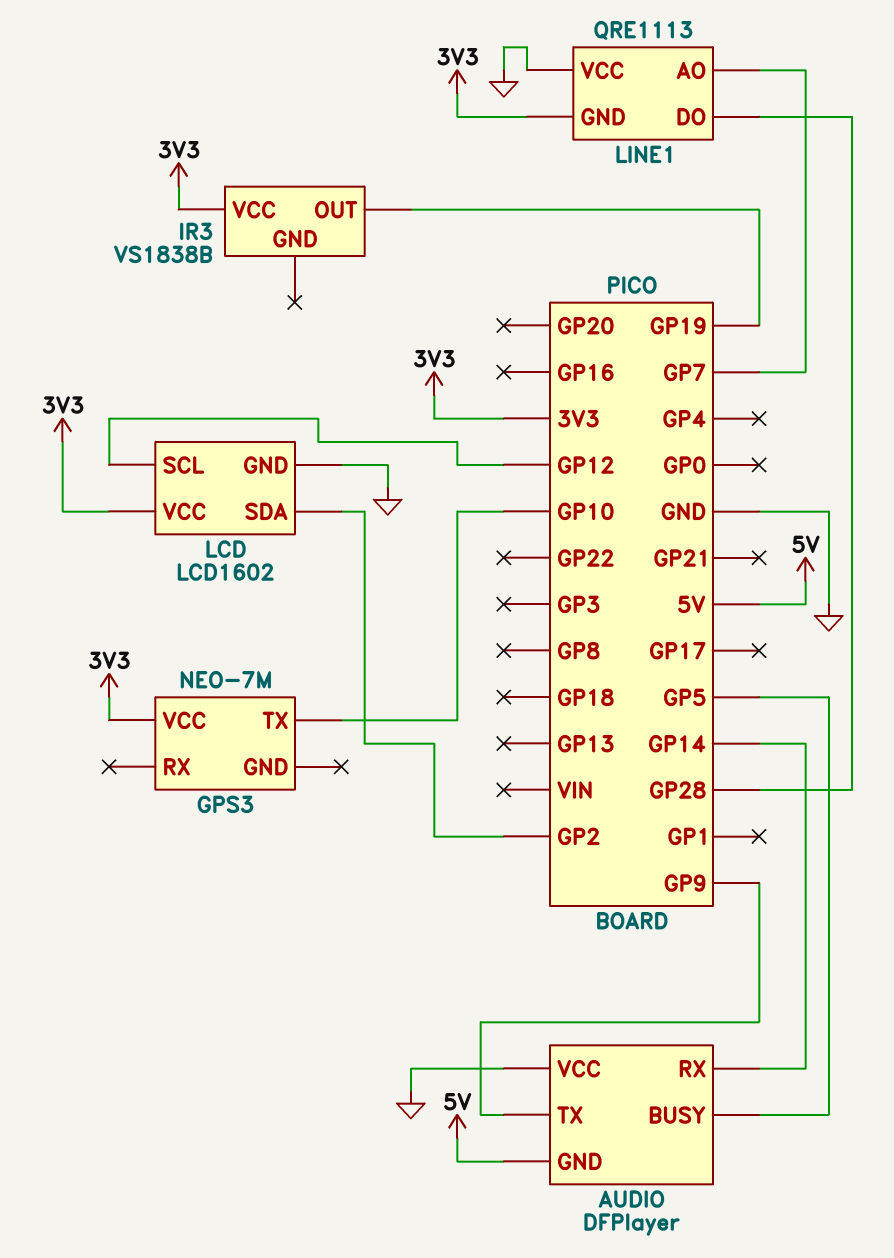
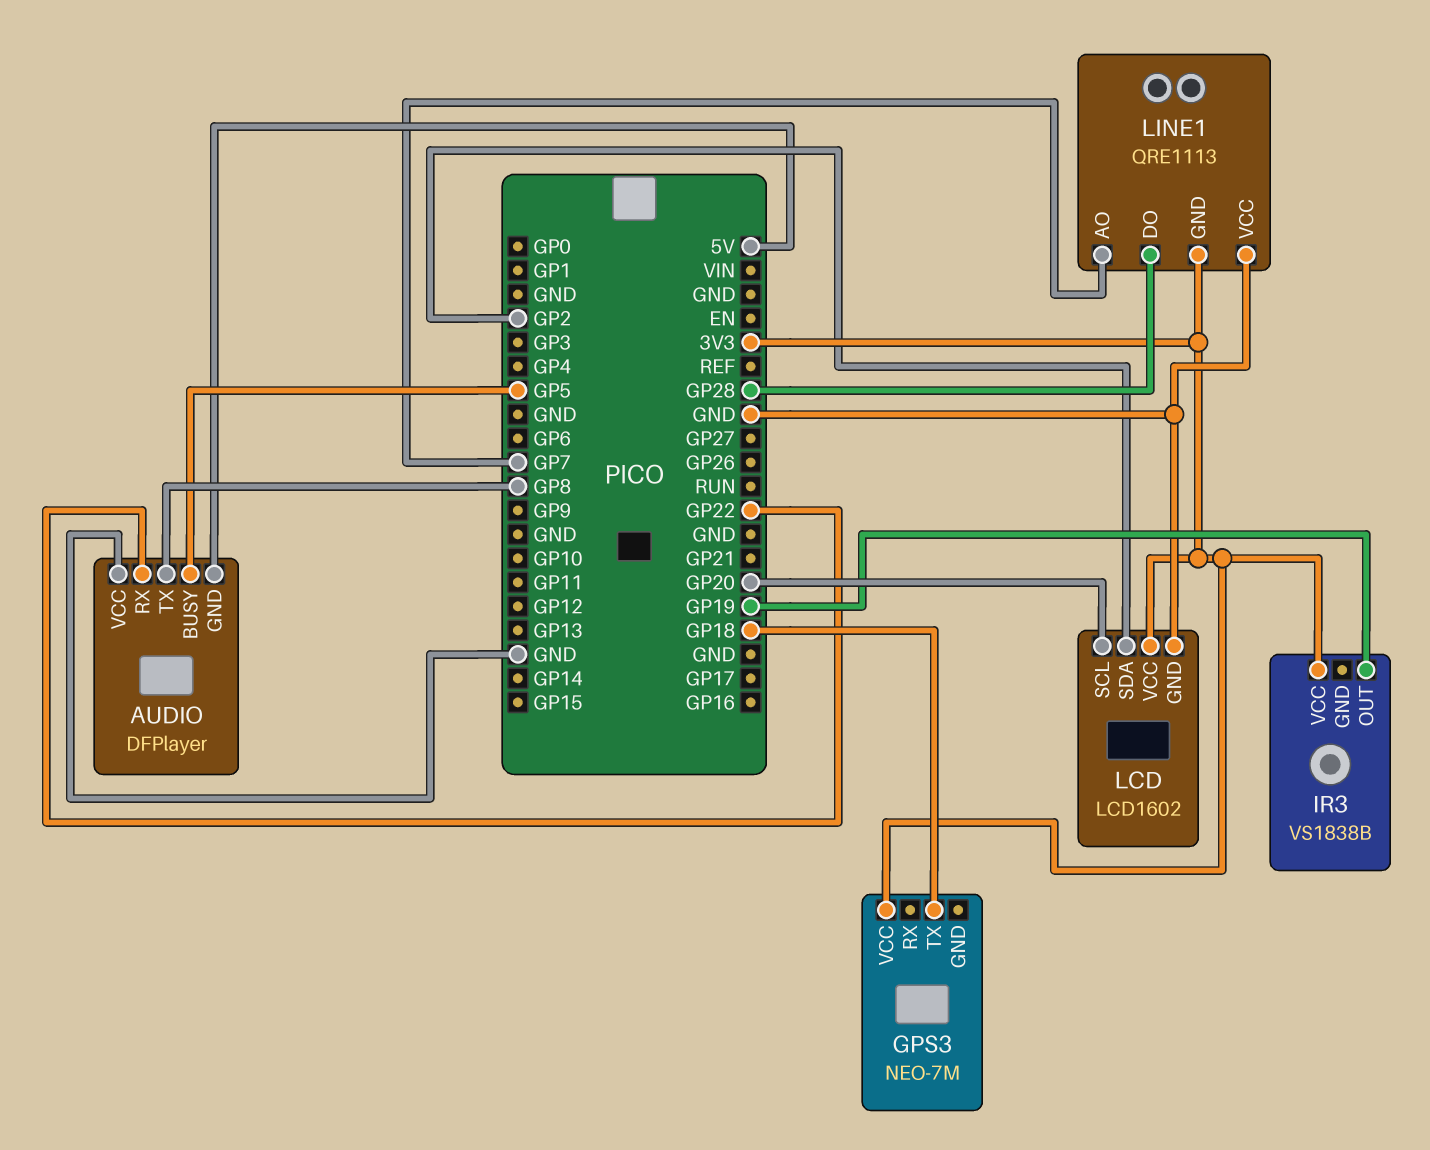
AUDIO pin RX: GP14 -> GP22
AUDIO pin TX: GP9 -> GP8
GPS3 pin TX: GP10 -> GP18
LCD pin SCL: GP12 -> GP20

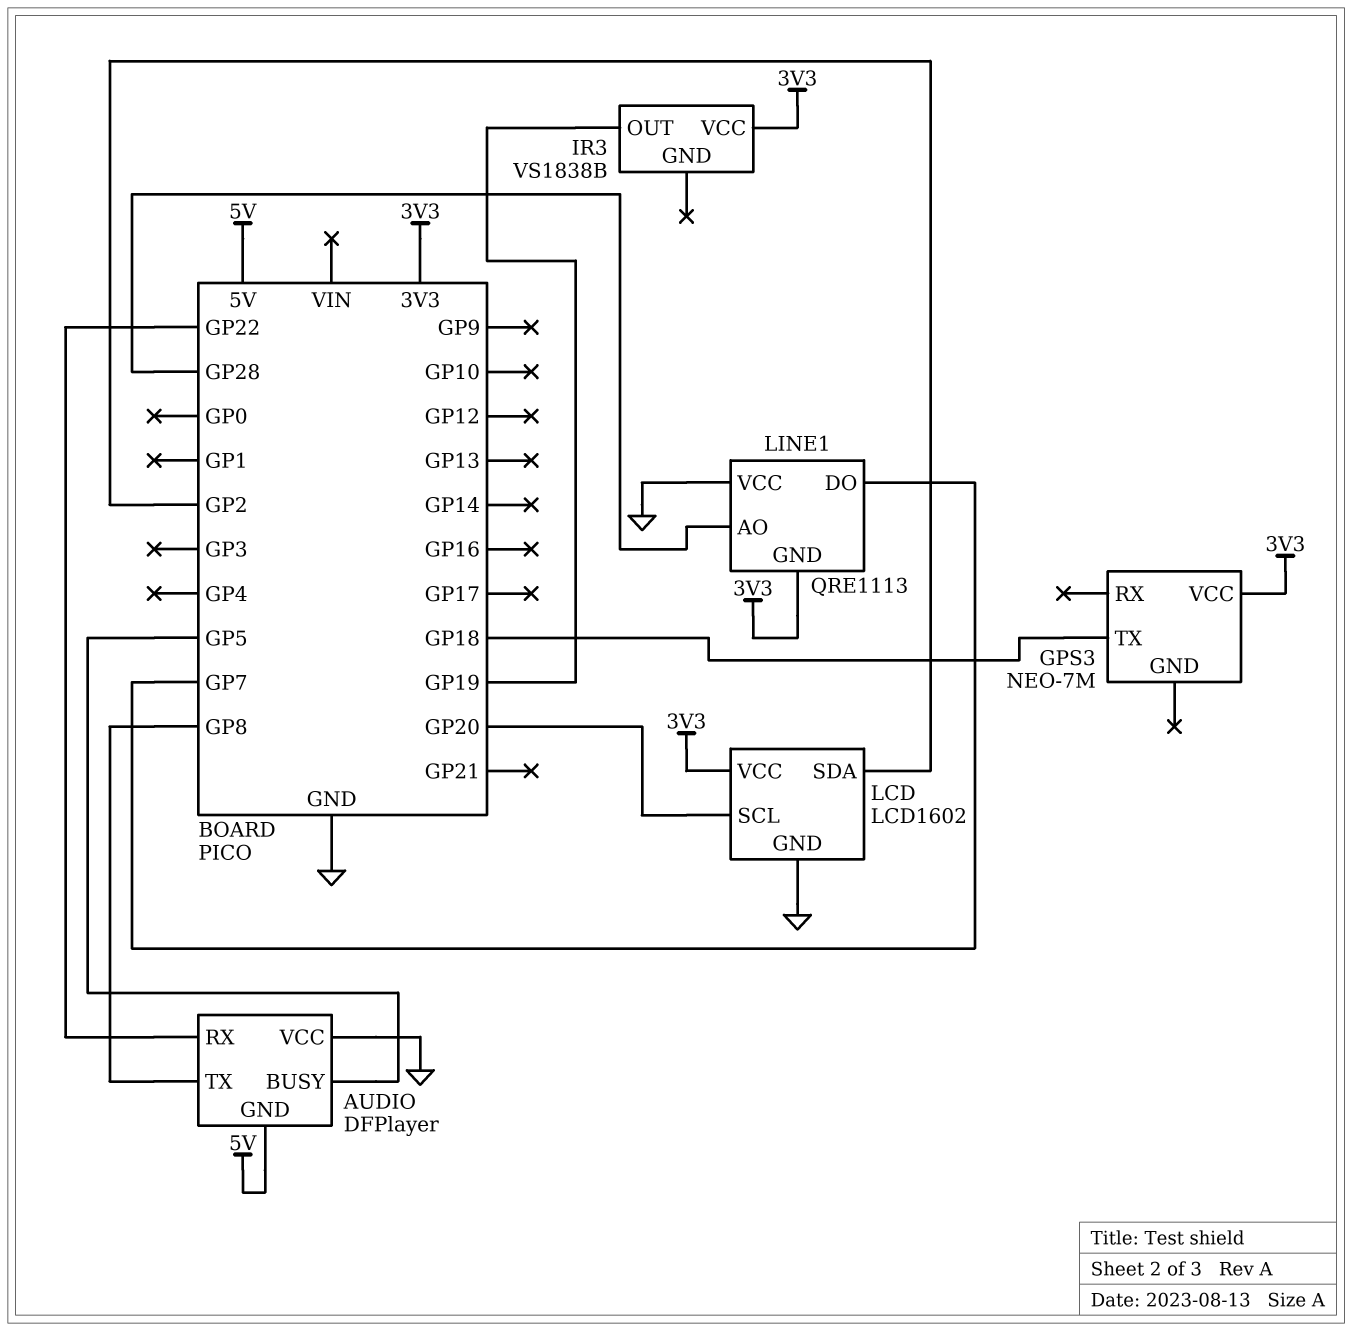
LINE1 pin AO: GP7 -> GP28
LINE1 pin DO: GP28 -> GP7

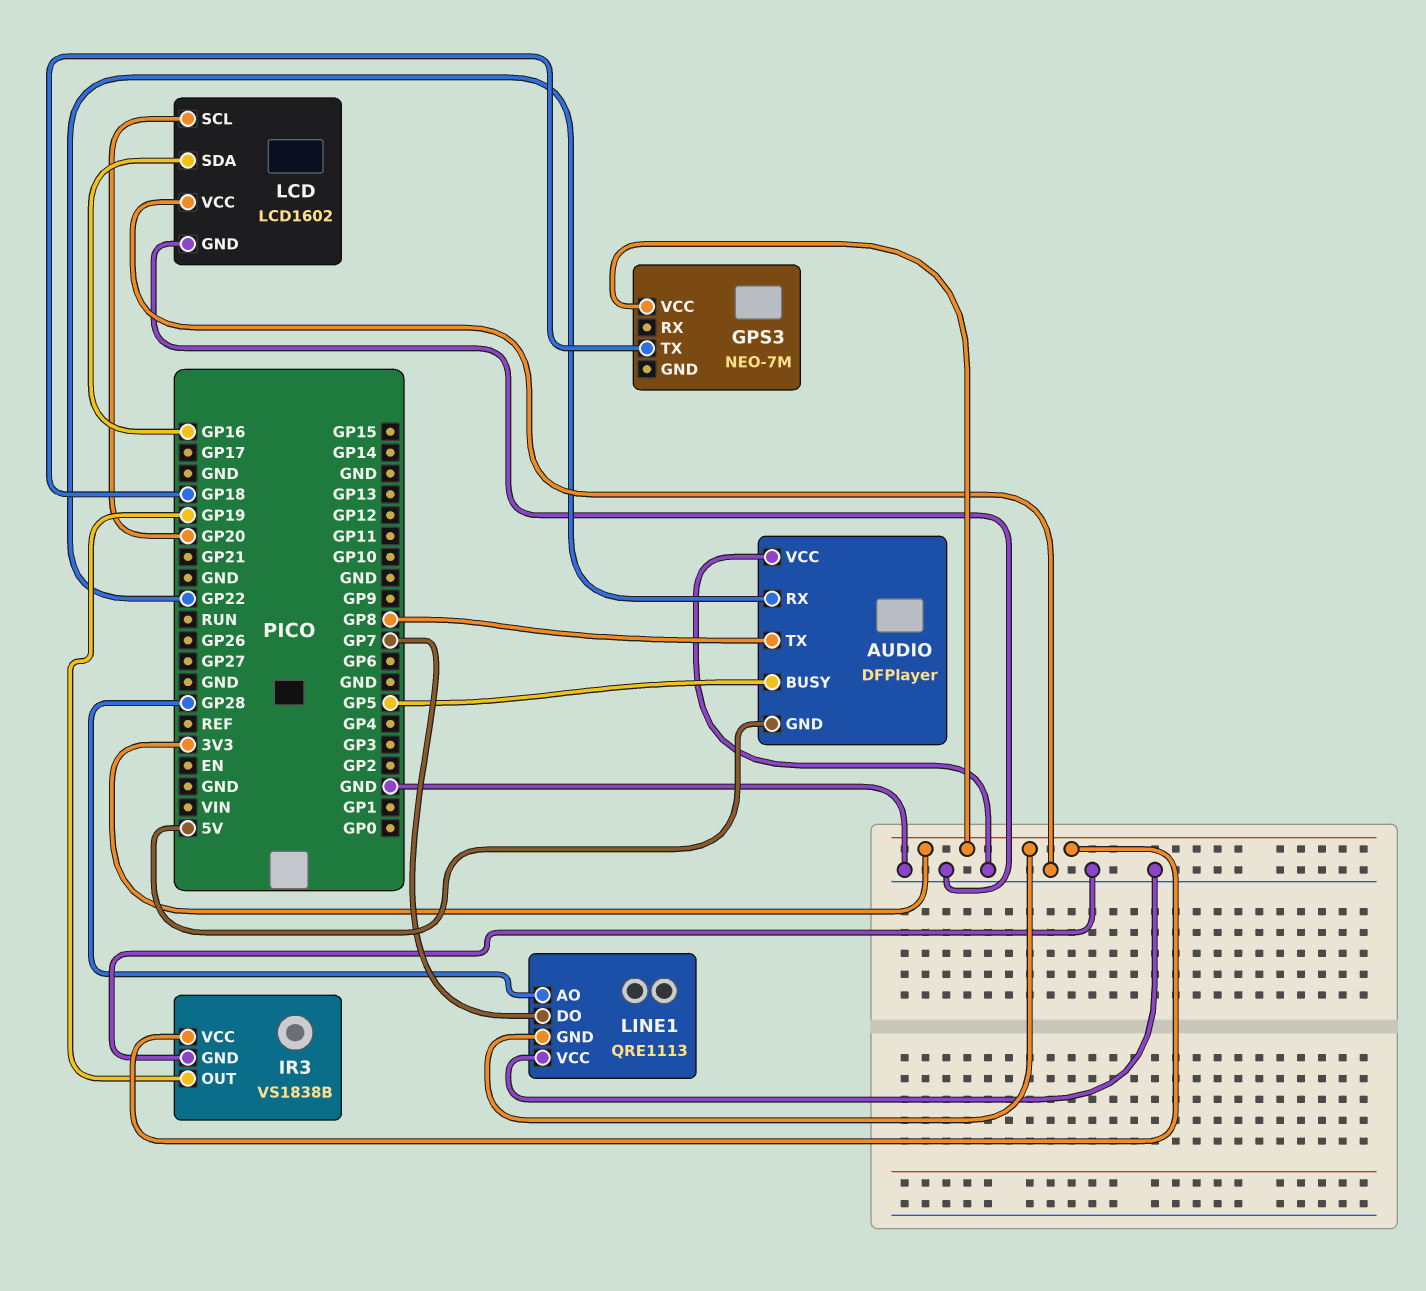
IR3 pin GND: none -> GND
LCD pin SDA: GP2 -> GP16
LCD pin VCC: 3V3 -> GND

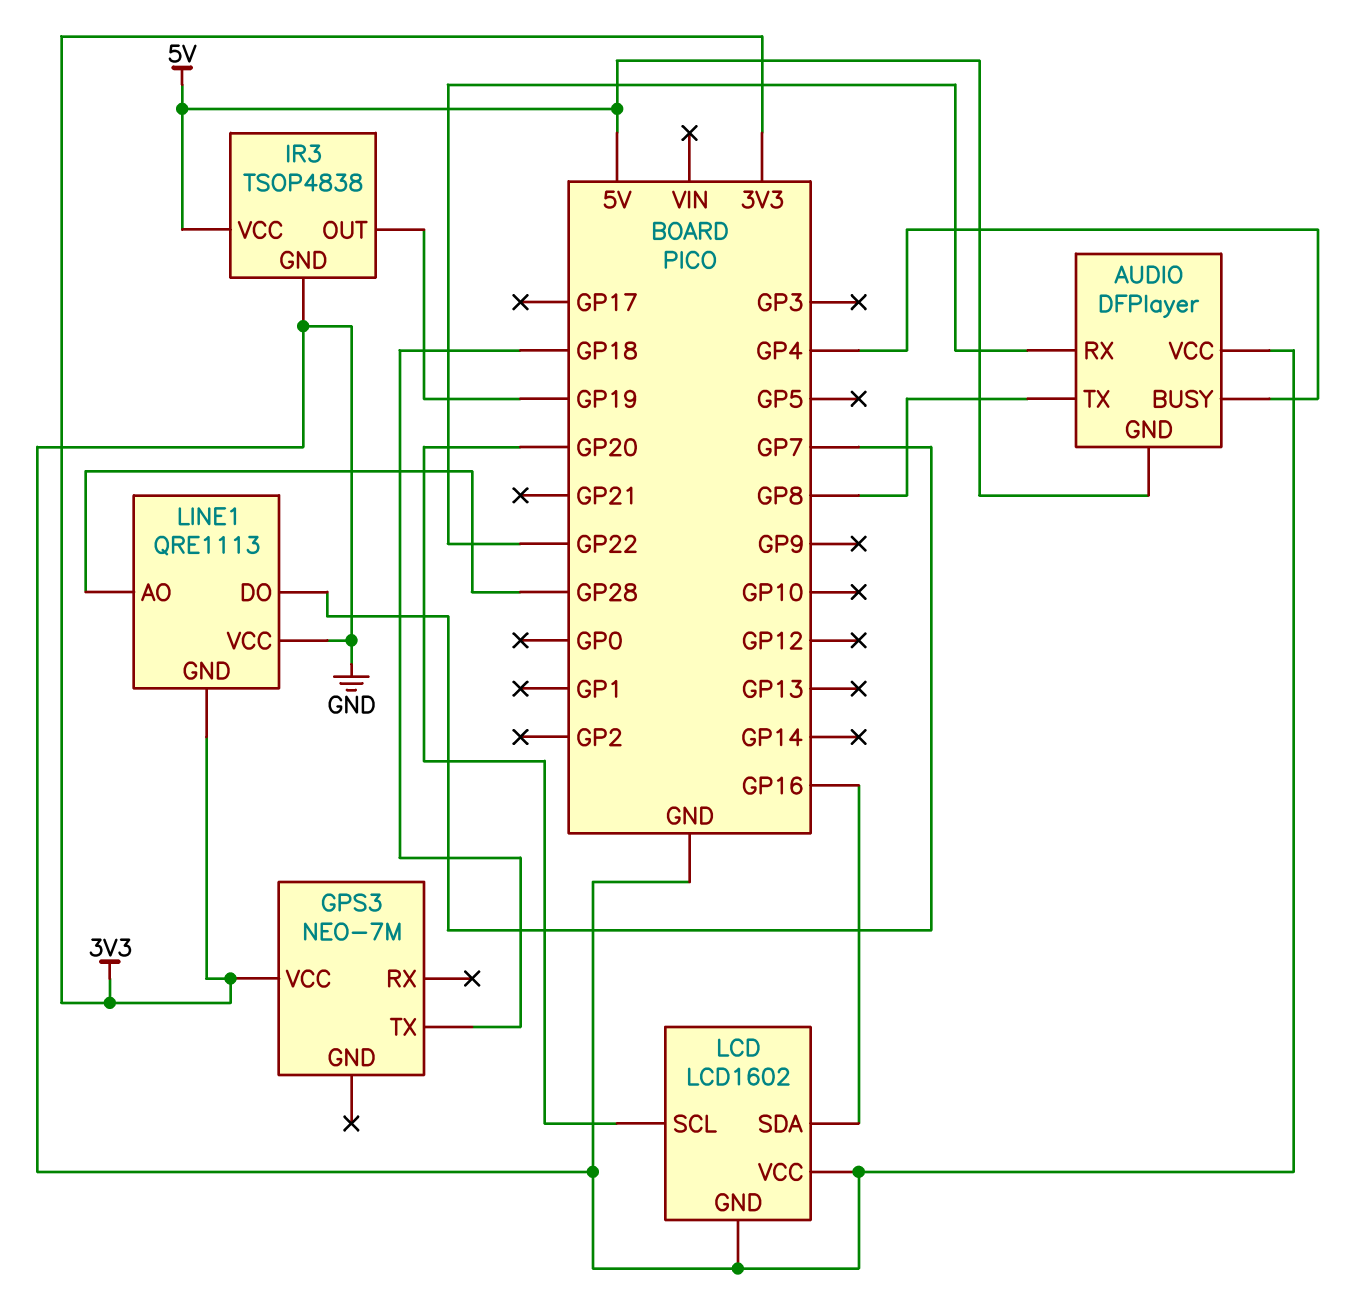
AUDIO pin BUSY: GP5 -> GP4
IR3: VS1838B -> TSOP4838
IR3 pin VCC: 3V3 -> 5V

